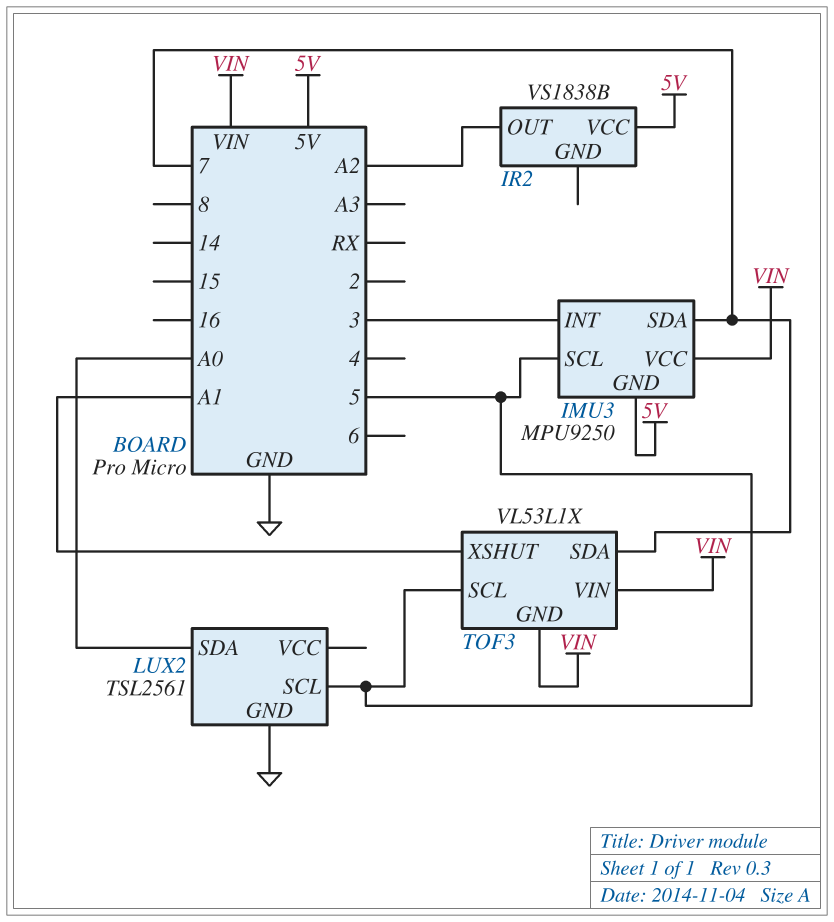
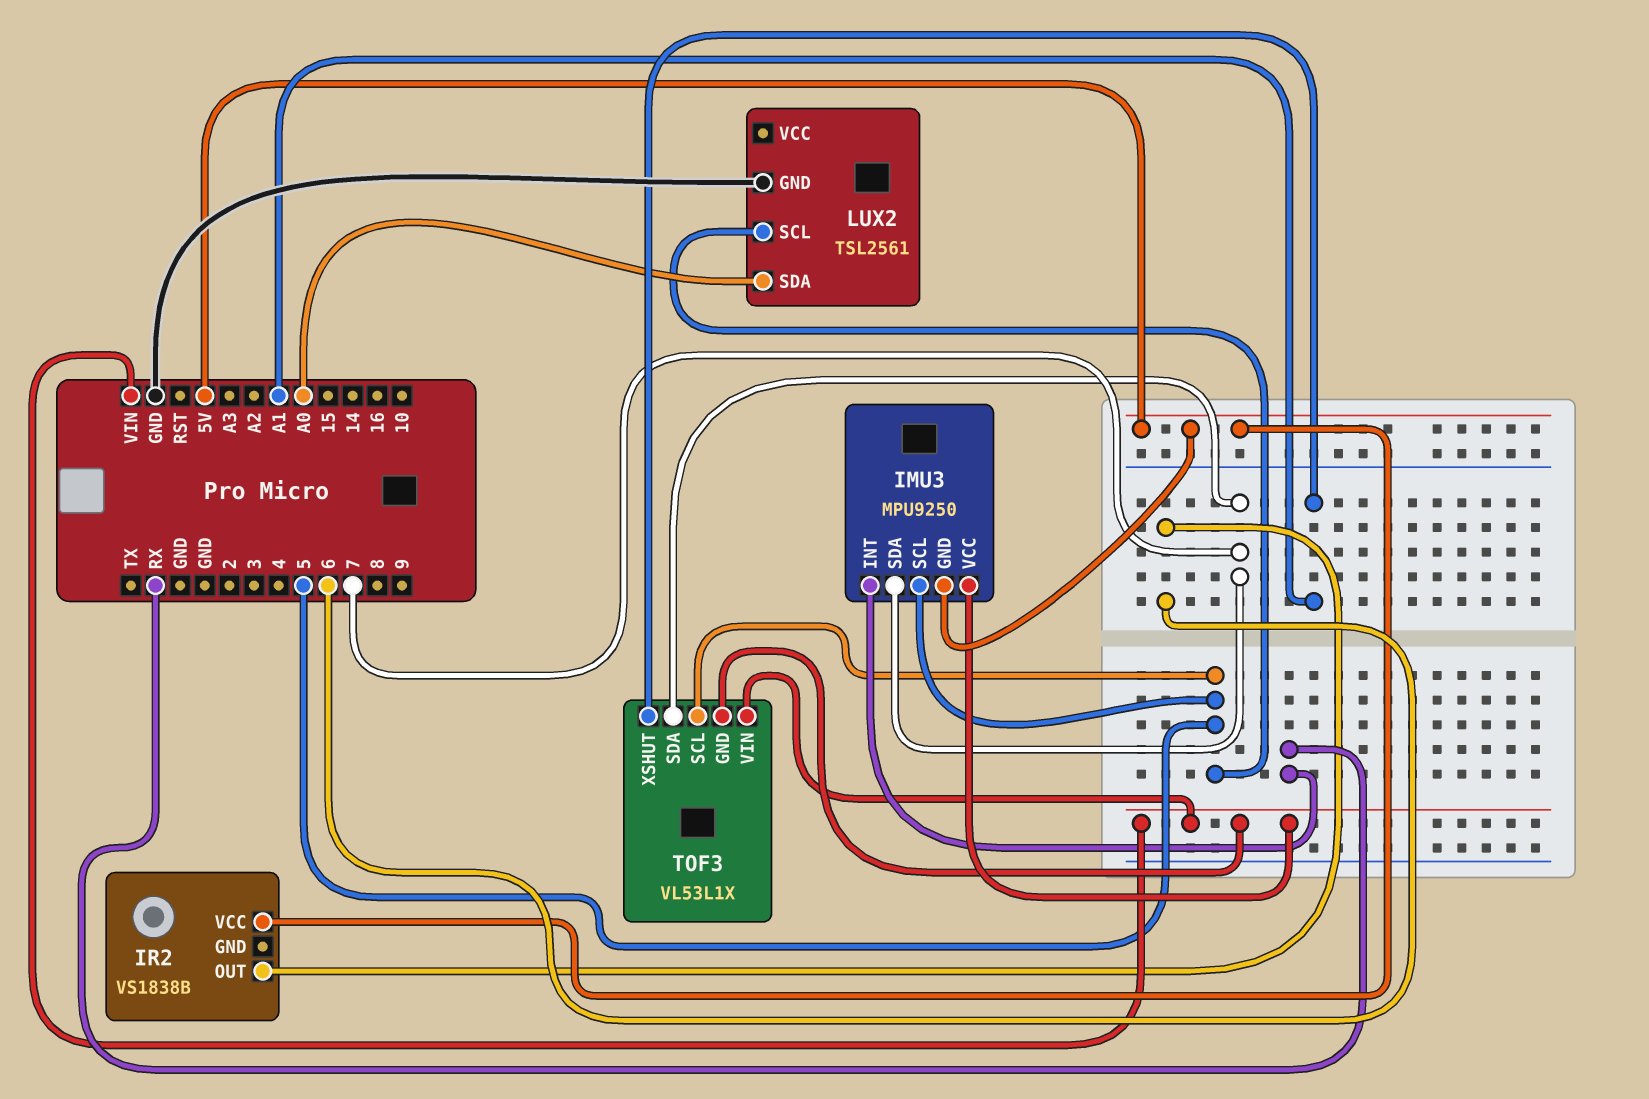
IMU3 pin INT: 3 -> RX
IR2 pin OUT: A2 -> 6

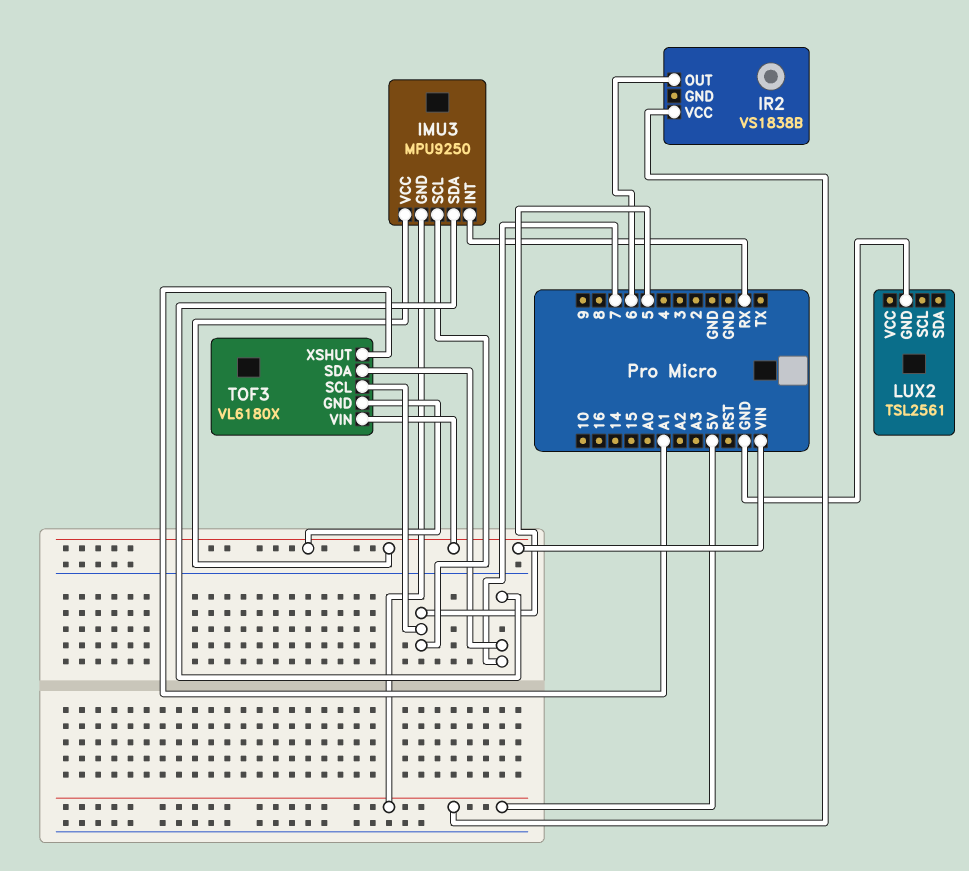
LUX2 pin SCL: 5 -> none
LUX2 pin SDA: A0 -> none
TOF3: VL53L1X -> VL6180X

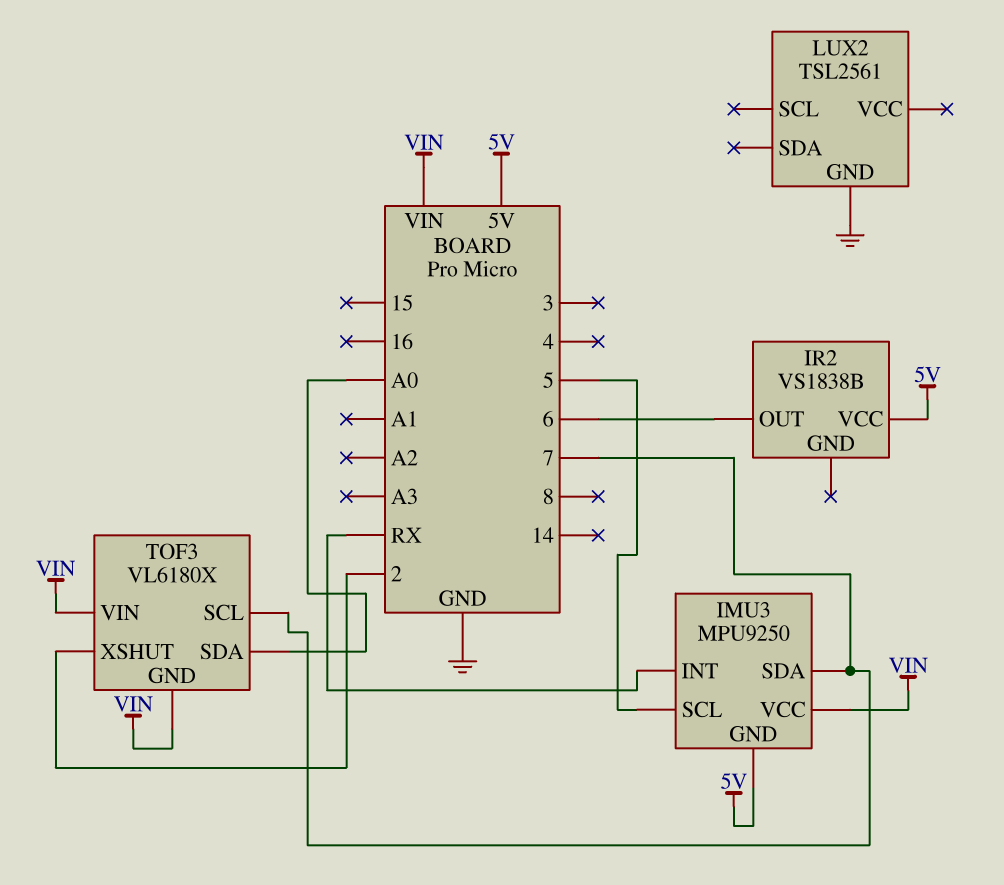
TOF3 pin SCL: 5 -> 7
TOF3 pin SDA: 7 -> A0
TOF3 pin XSHUT: A1 -> 2

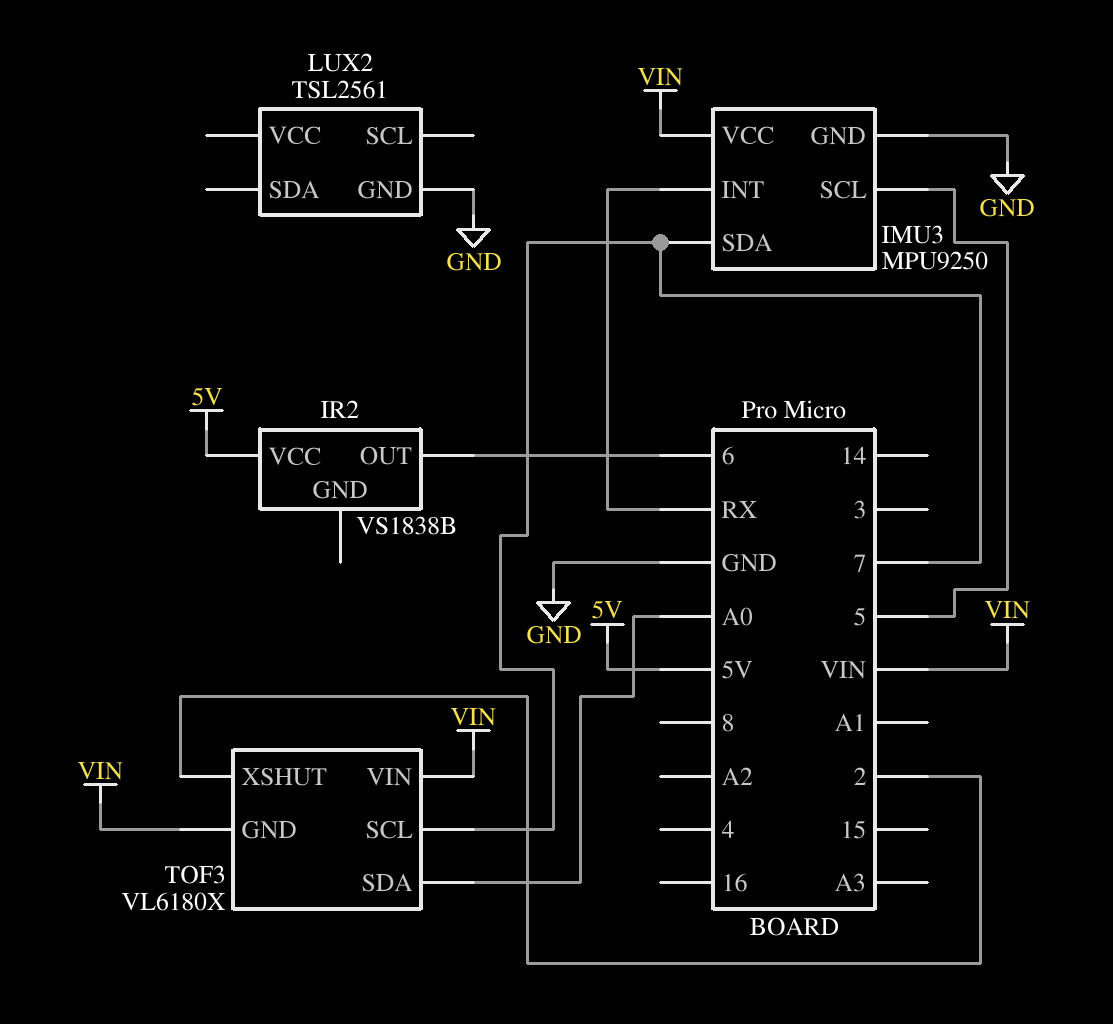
IMU3 pin GND: 5V -> GND

